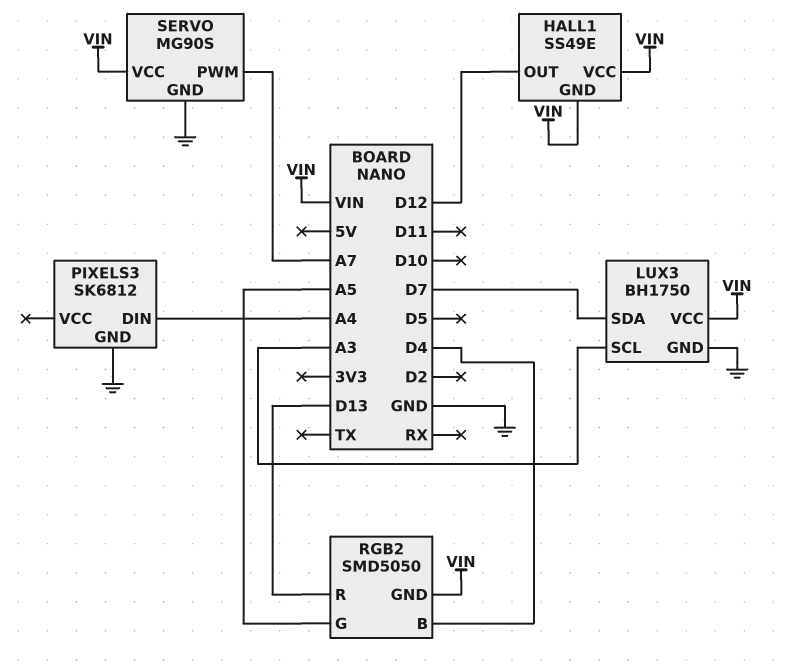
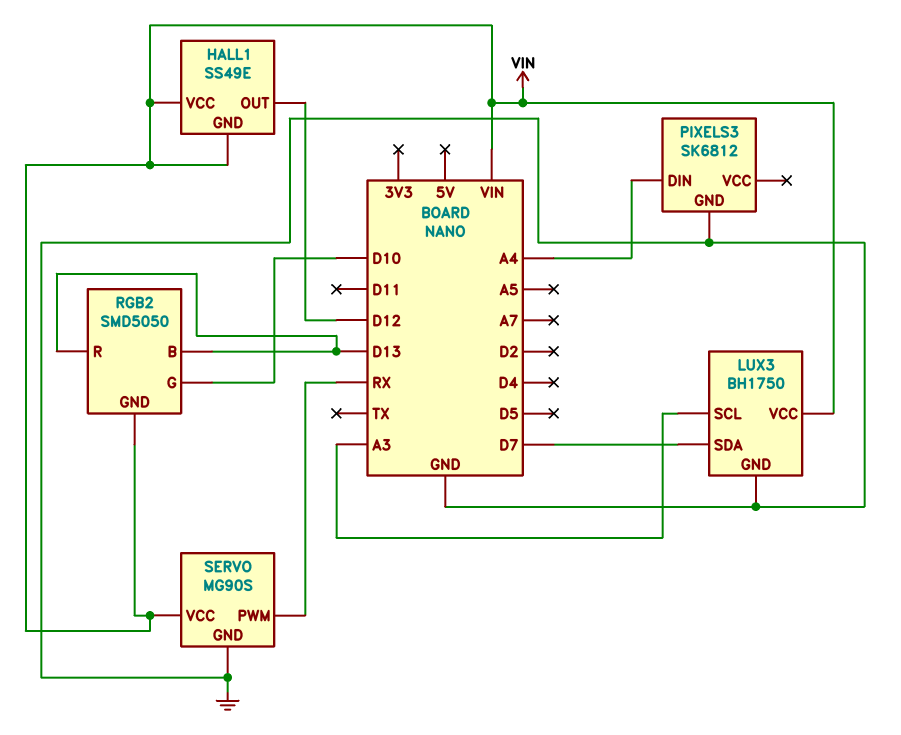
RGB2 pin B: D4 -> D13
RGB2 pin G: A5 -> D10
SERVO pin PWM: A7 -> RX

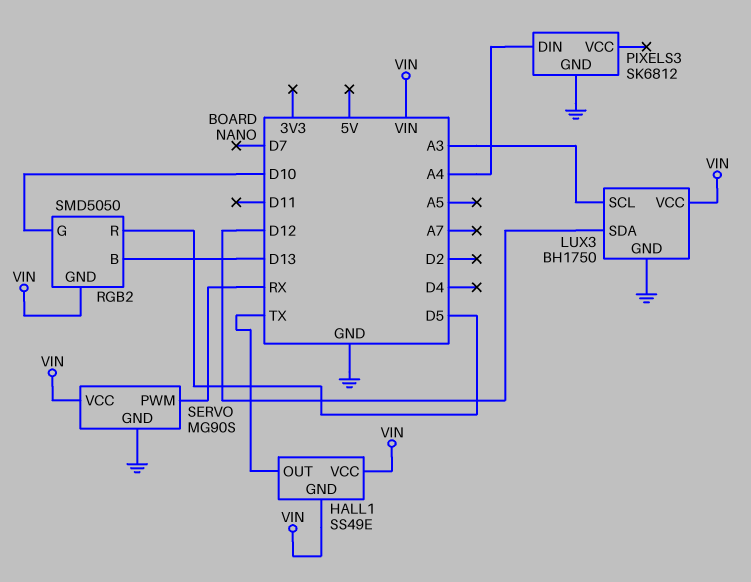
HALL1 pin OUT: D12 -> TX
LUX3 pin SDA: D7 -> D12
RGB2 pin R: D13 -> D5

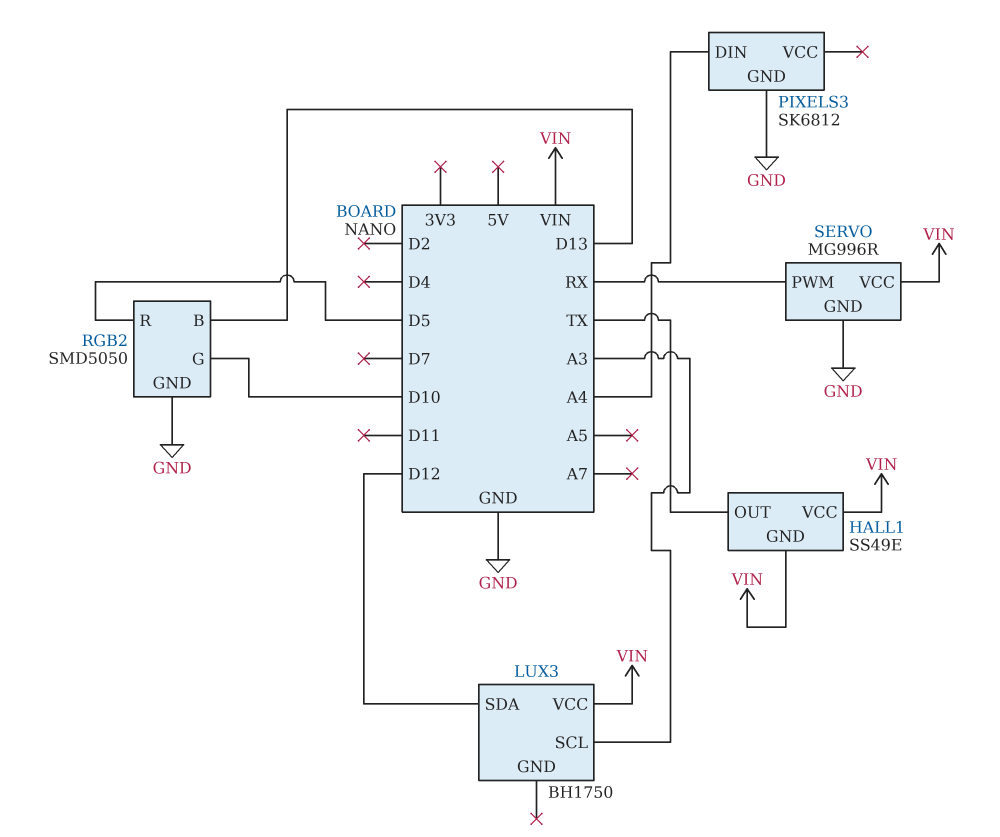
LUX3 pin GND: GND -> none
RGB2 pin GND: VIN -> GND
SERVO: MG90S -> MG996R

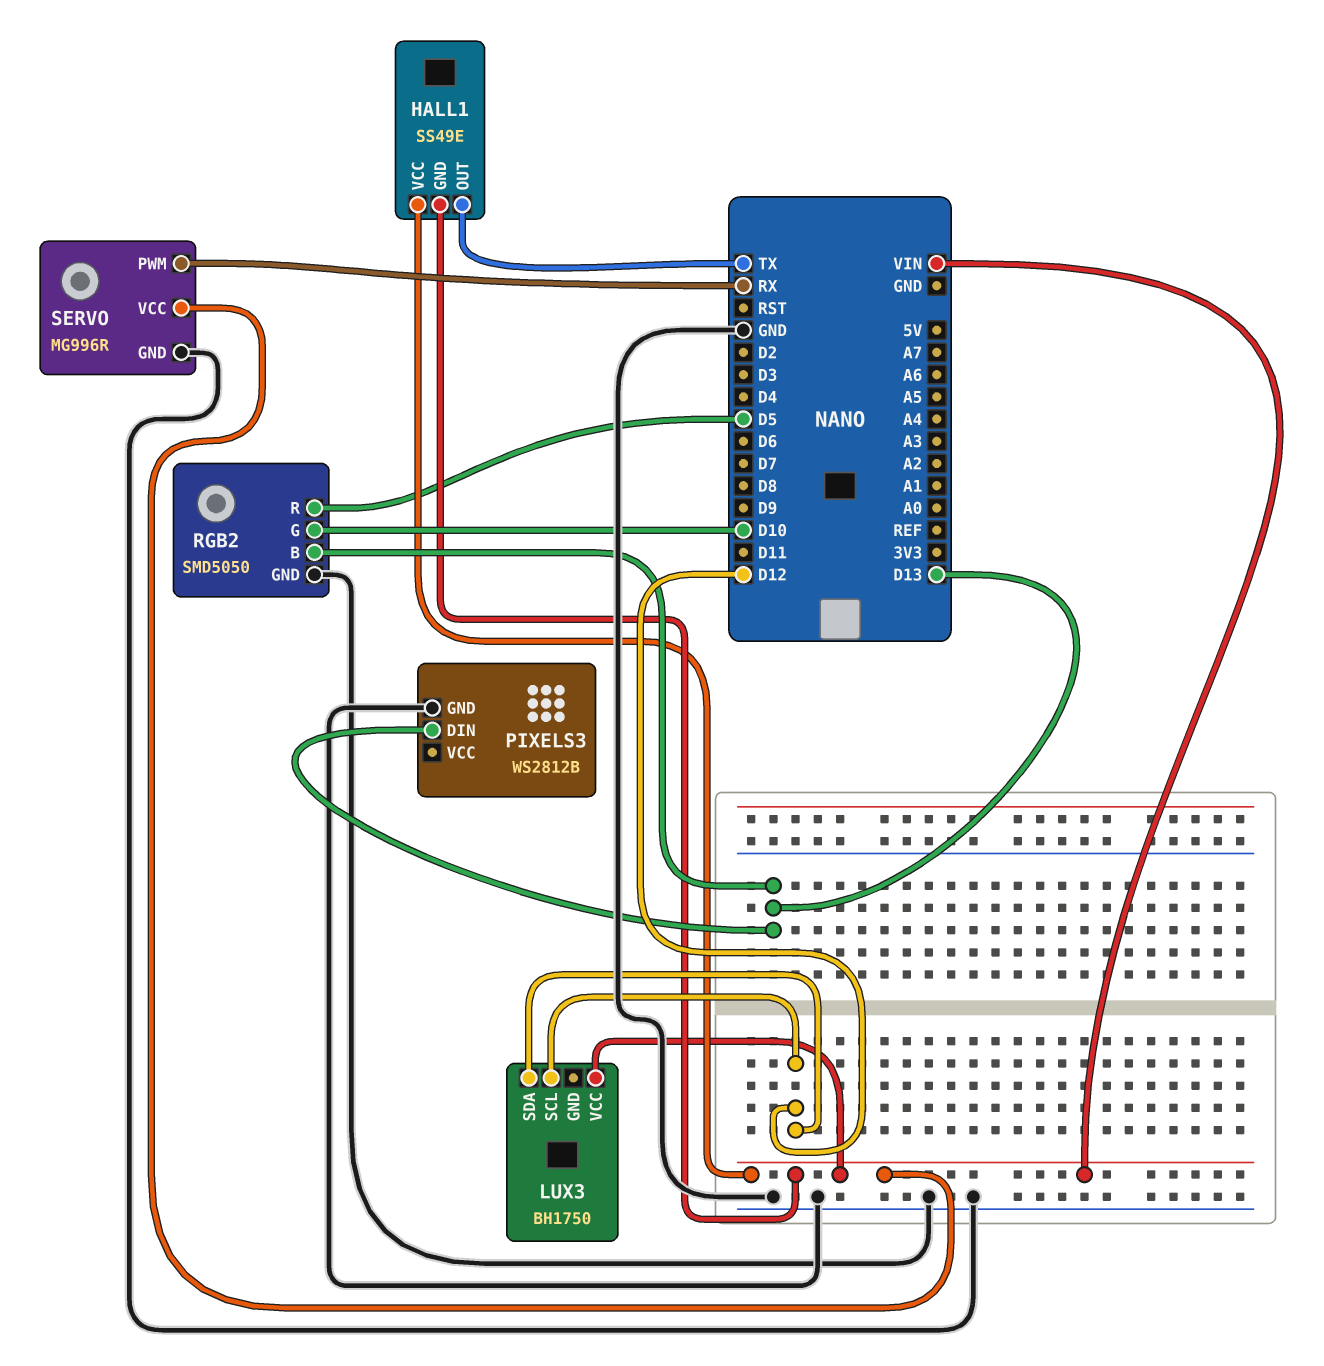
LUX3 pin SCL: A3 -> D12
PIXELS3: SK6812 -> WS2812B
PIXELS3 pin DIN: A4 -> D13

